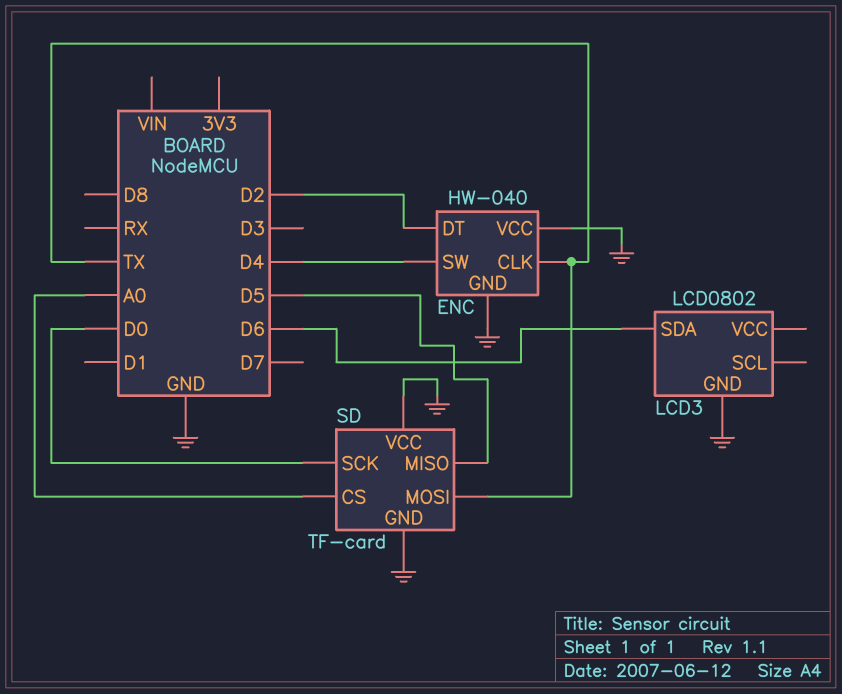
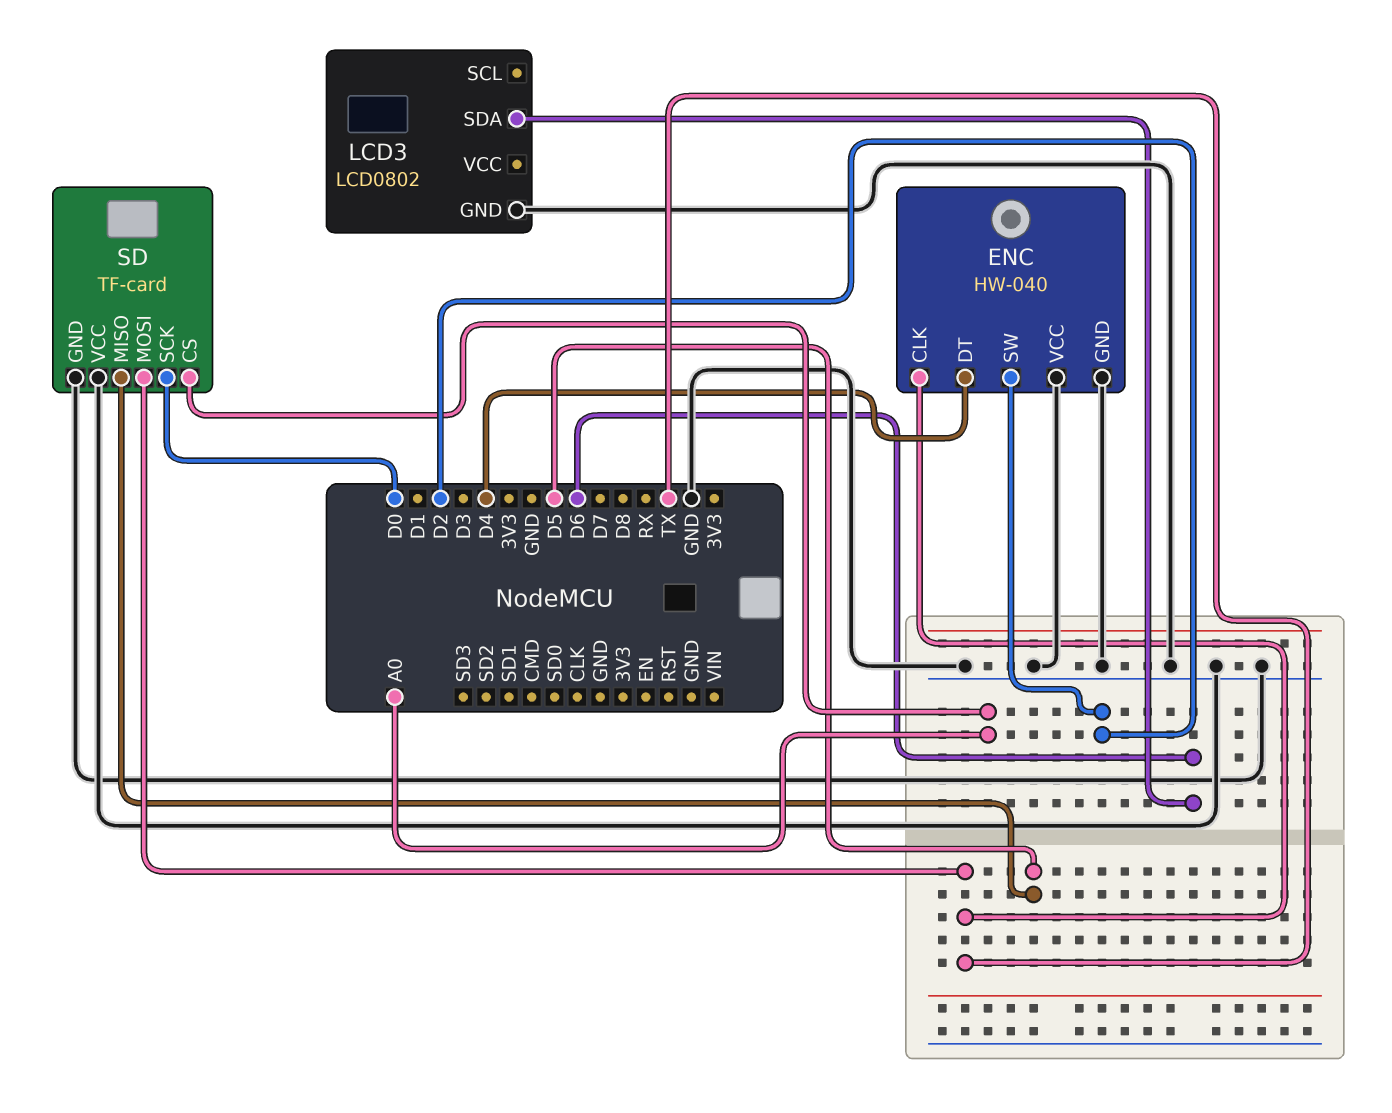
ENC pin DT: D2 -> D4
ENC pin SW: D4 -> D2

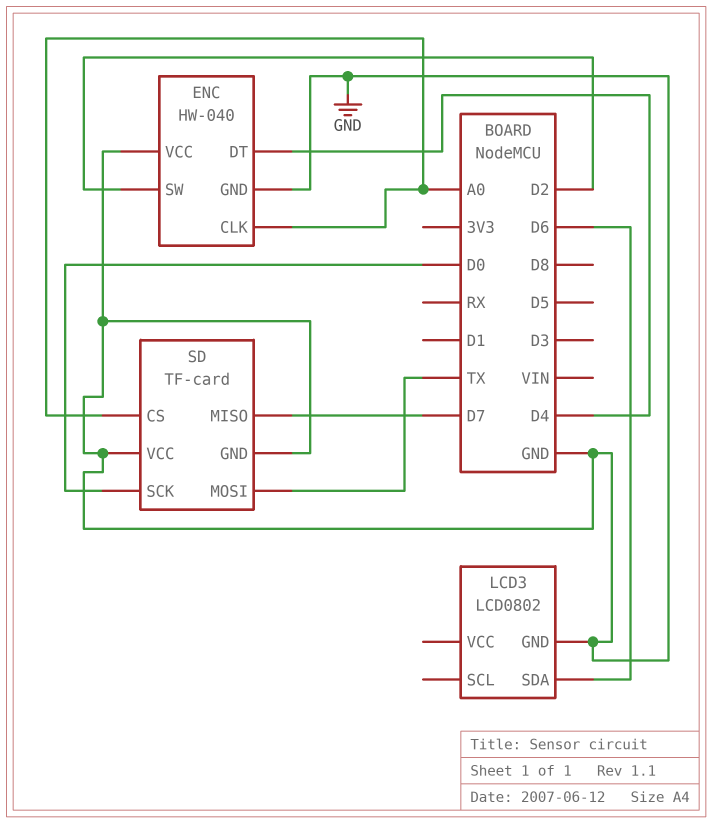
ENC pin CLK: TX -> A0
SD pin MISO: D5 -> D7

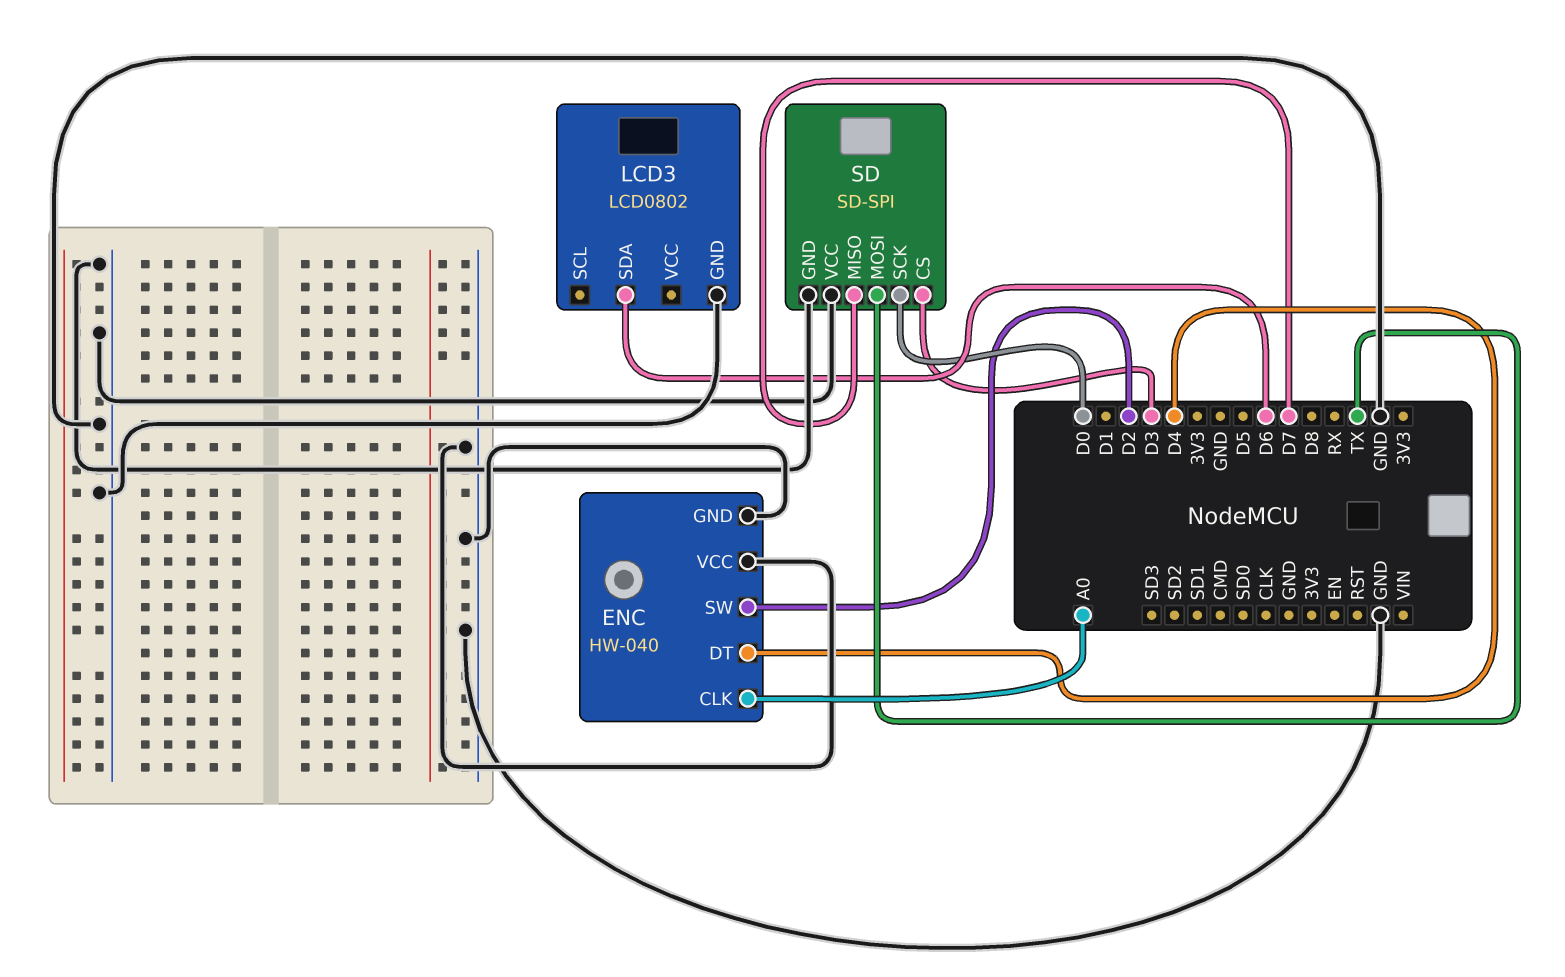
SD: TF-card -> SD-SPI
SD pin CS: A0 -> D3

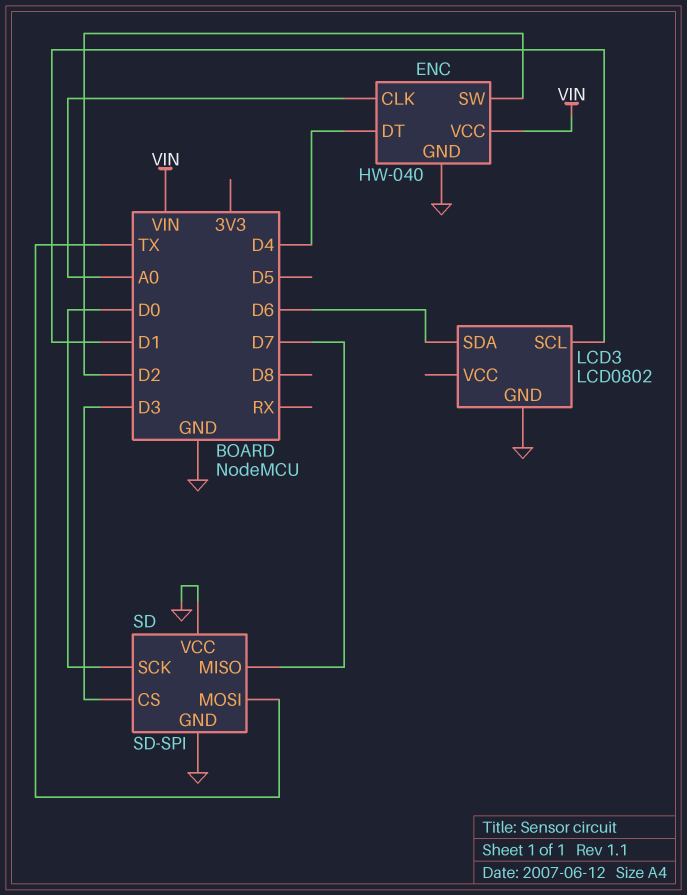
ENC pin VCC: GND -> VIN
LCD3 pin SCL: none -> D1

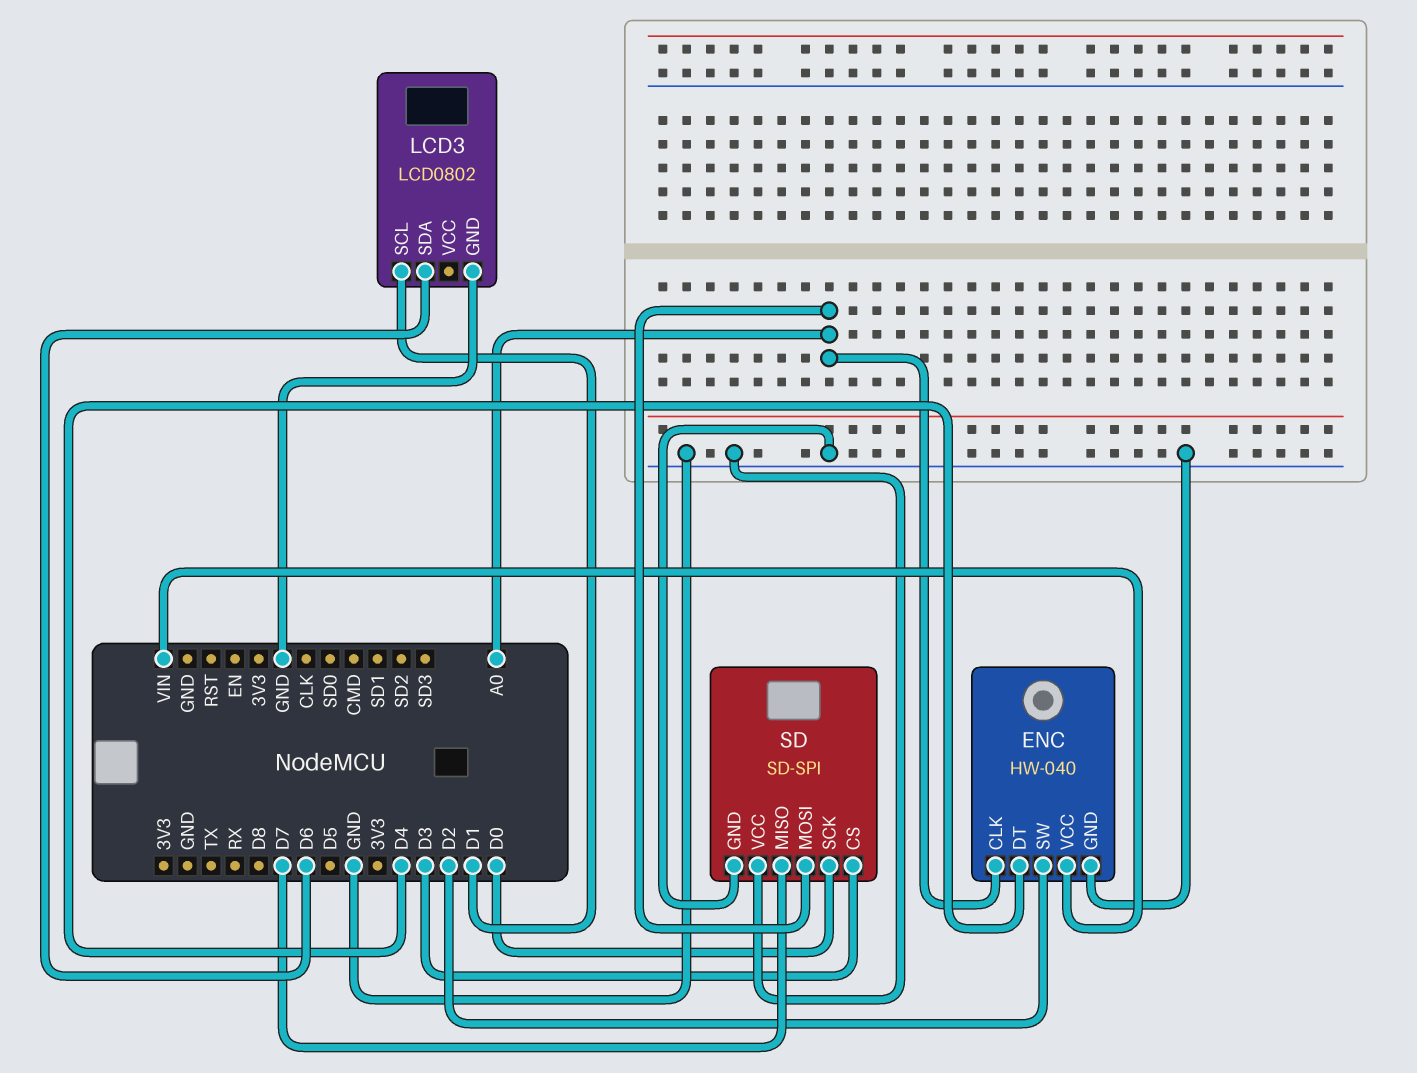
SD pin MOSI: TX -> A0

